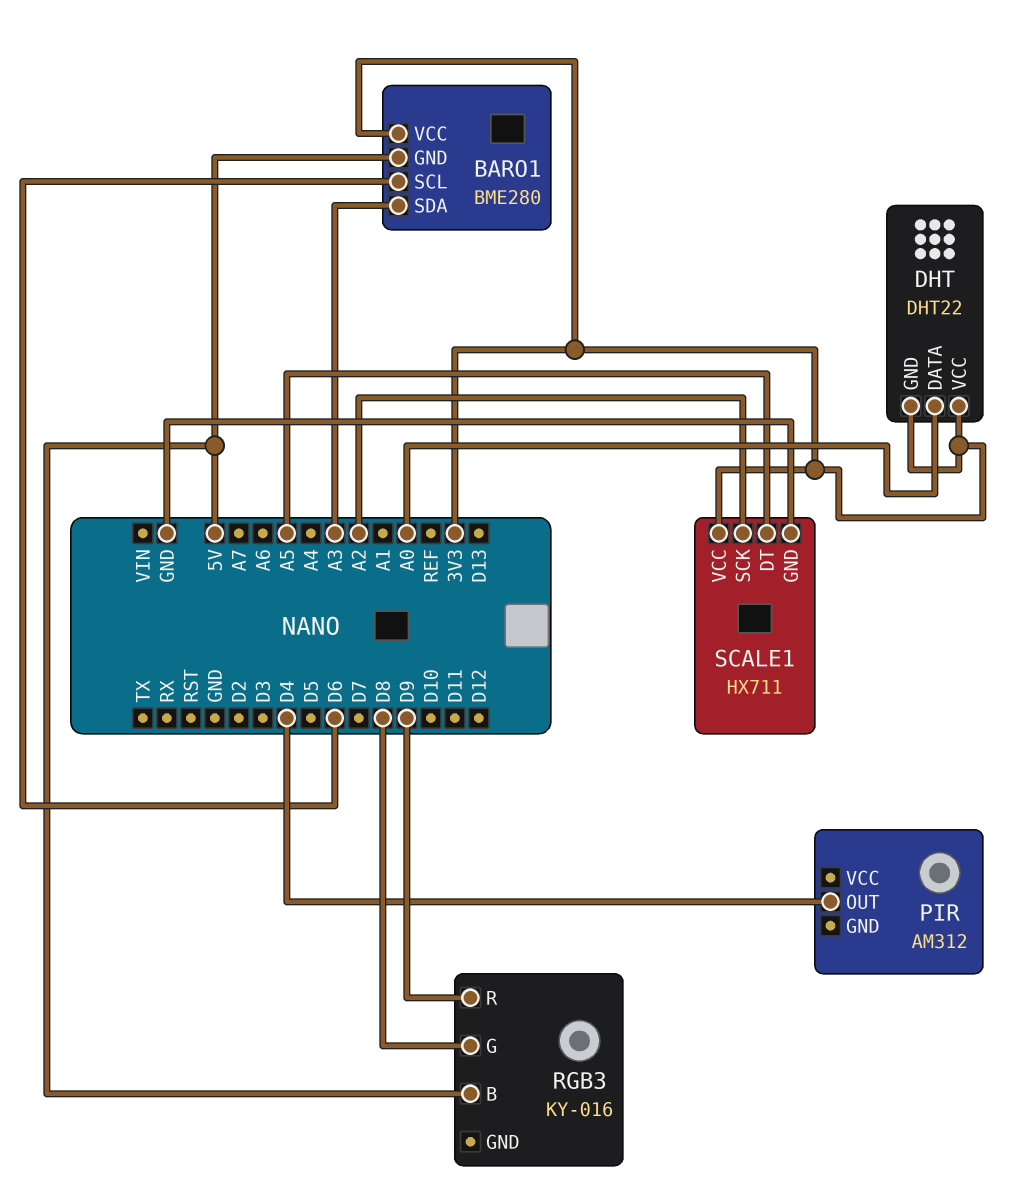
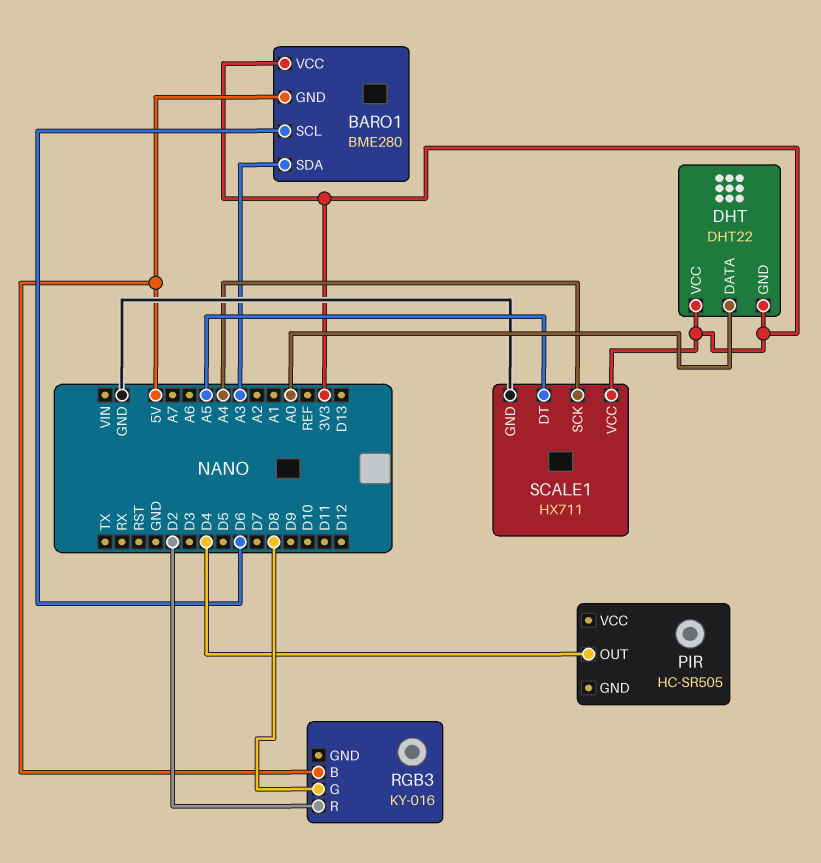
PIR: AM312 -> HC-SR505
RGB3 pin R: D9 -> D2
SCALE1 pin SCK: A2 -> A4

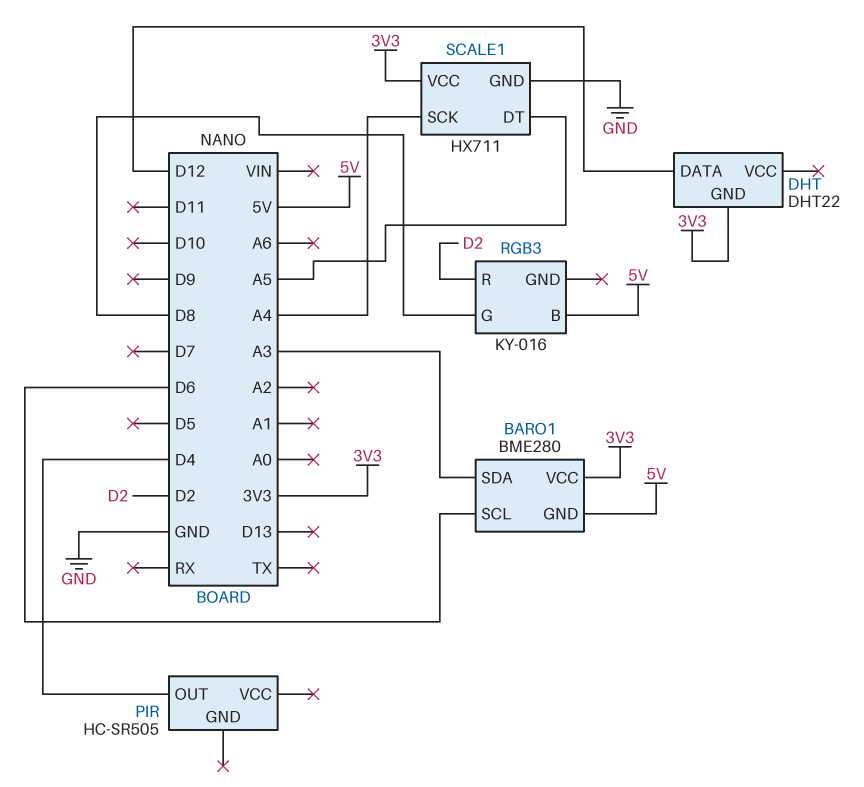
DHT pin DATA: A0 -> D12
DHT pin VCC: 3V3 -> none

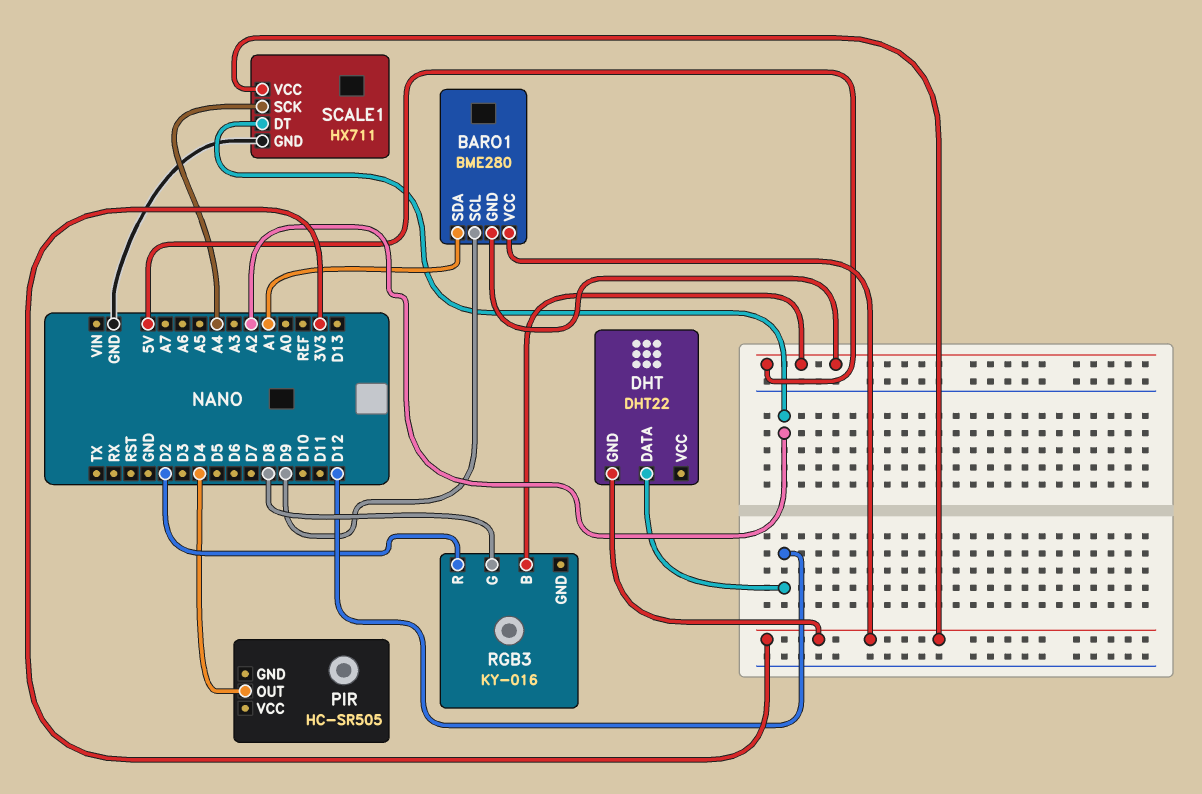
BARO1 pin SCL: D6 -> D9
BARO1 pin SDA: A3 -> A1
SCALE1 pin DT: A5 -> A2

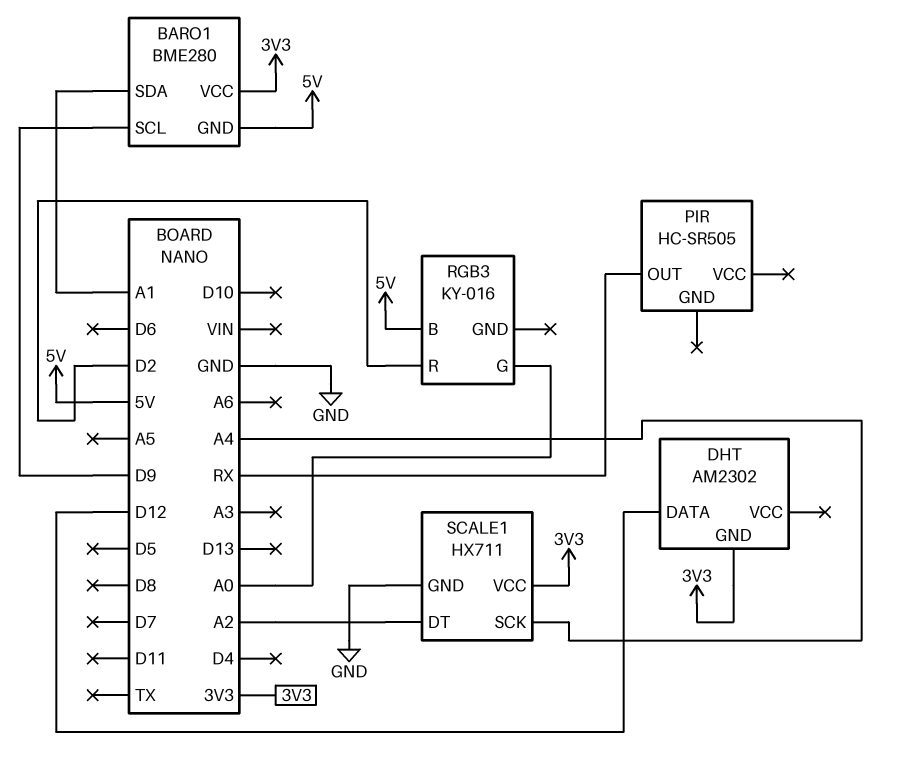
DHT: DHT22 -> AM2302
PIR pin OUT: D4 -> RX
RGB3 pin G: D8 -> A0

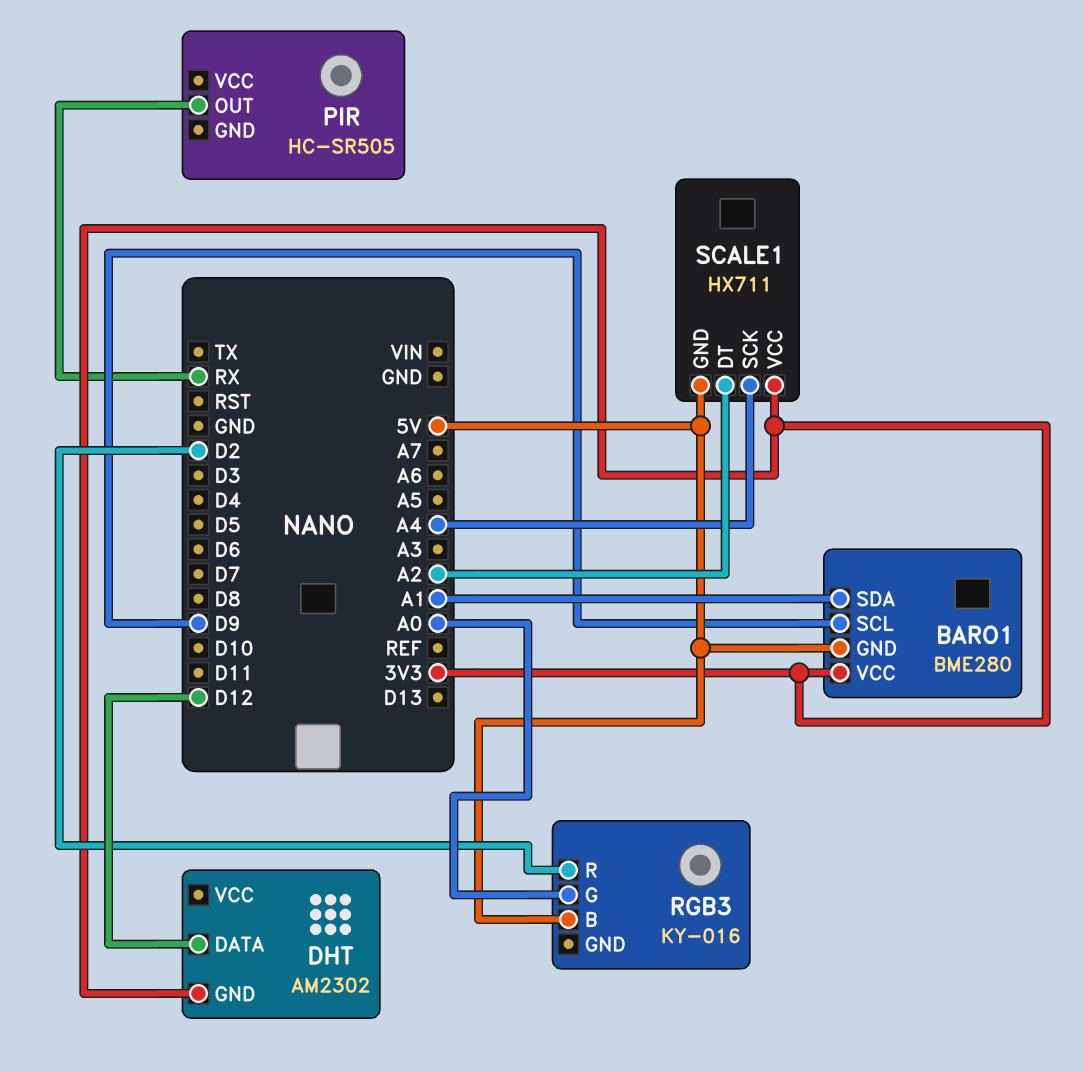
SCALE1 pin GND: GND -> 5V

